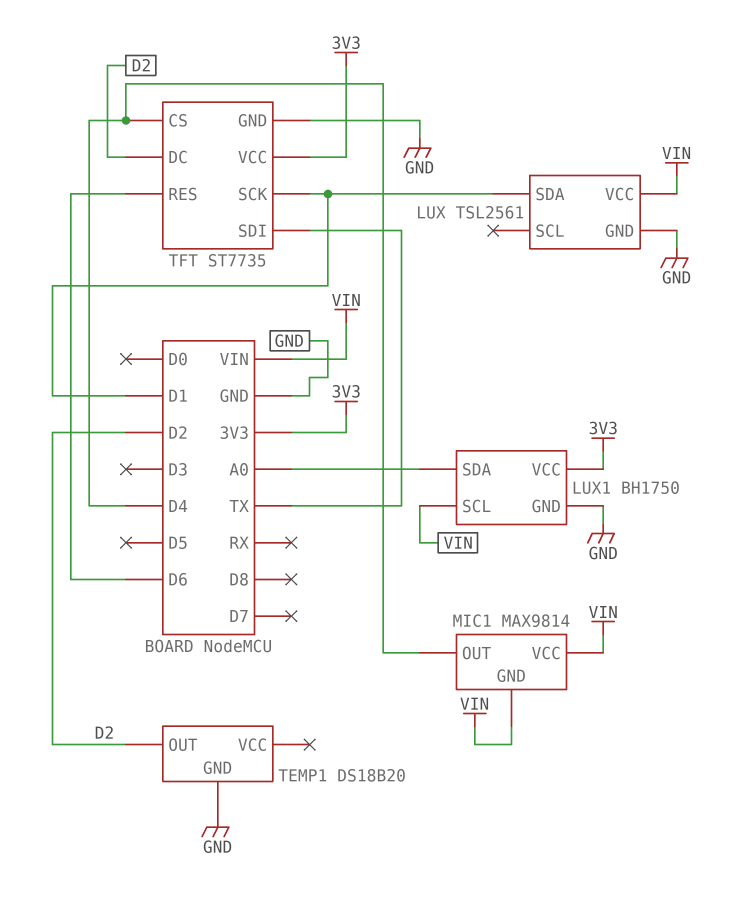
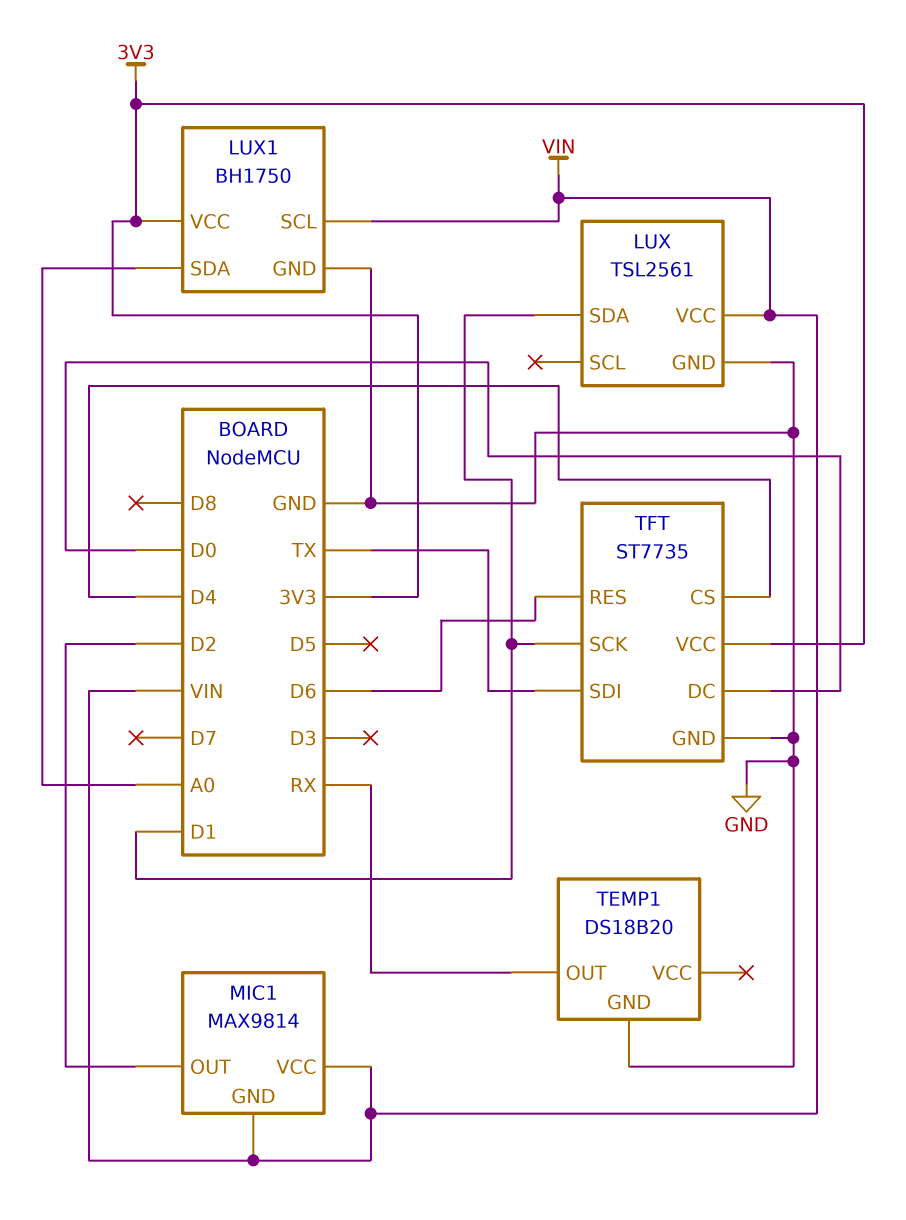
MIC1 pin OUT: D4 -> D2
TEMP1 pin OUT: D2 -> RX
TFT pin DC: D2 -> D0

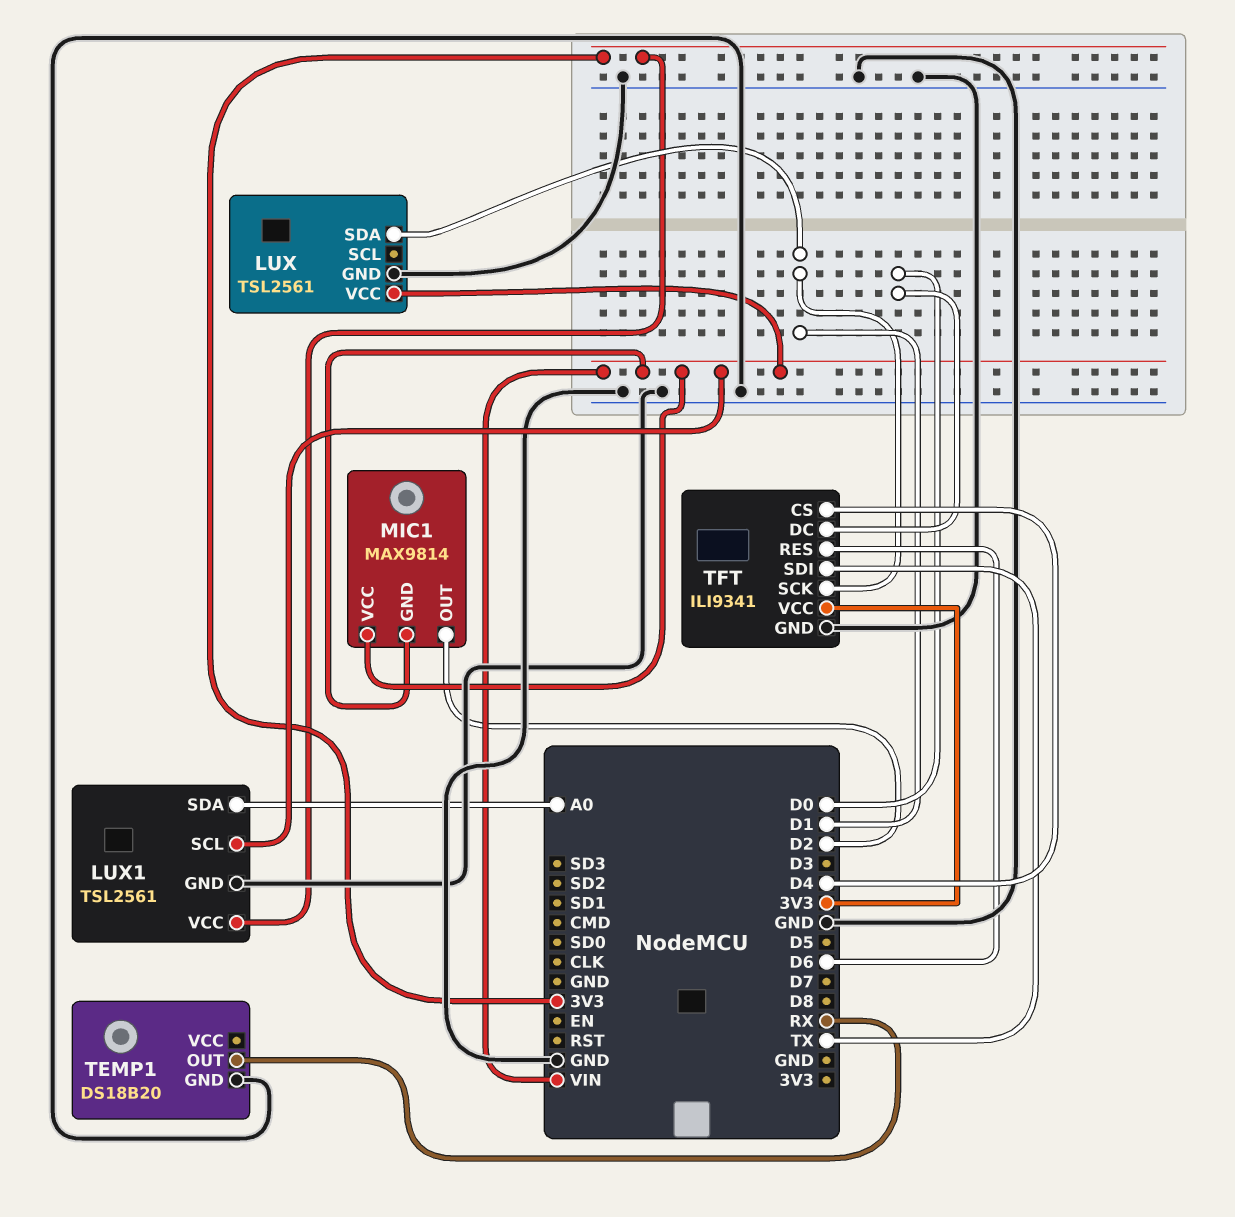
LUX1: BH1750 -> TSL2561
TFT: ST7735 -> ILI9341

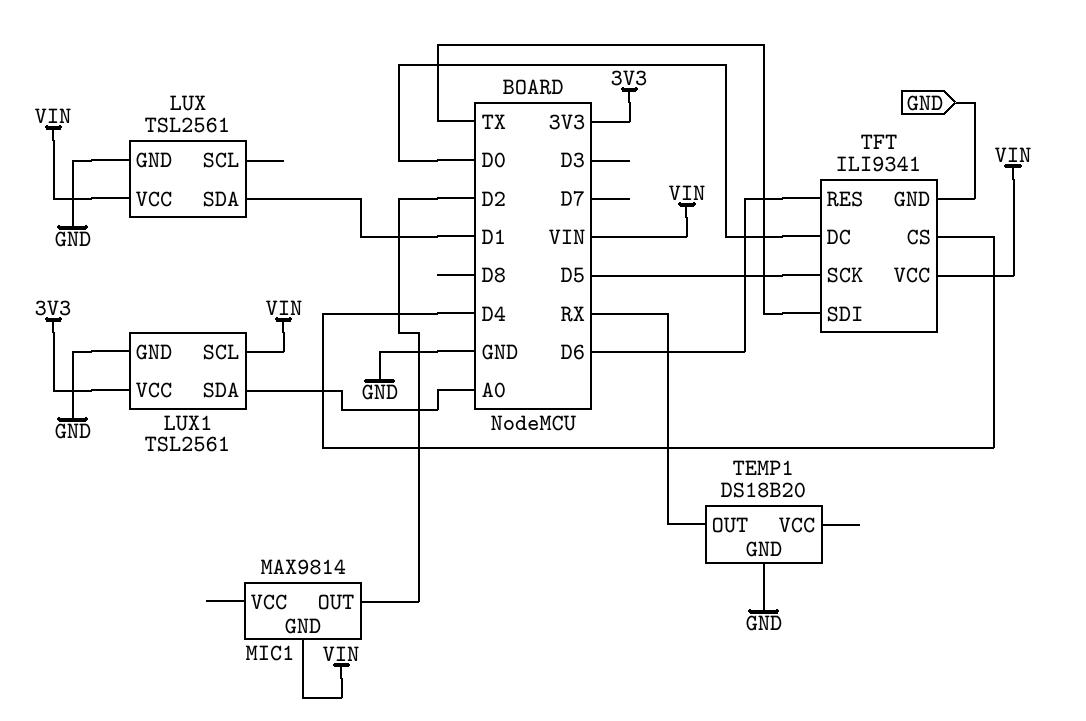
MIC1 pin VCC: VIN -> none
TFT pin SCK: D1 -> D5
TFT pin VCC: 3V3 -> VIN

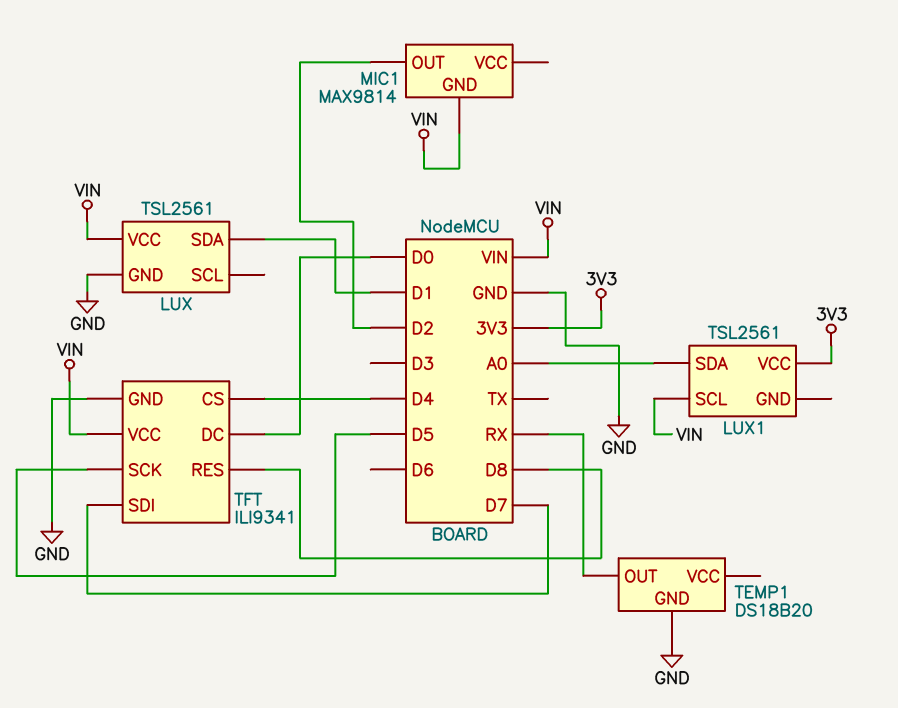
LUX1 pin GND: GND -> none
TFT pin RES: D6 -> D8
TFT pin SDI: TX -> D7

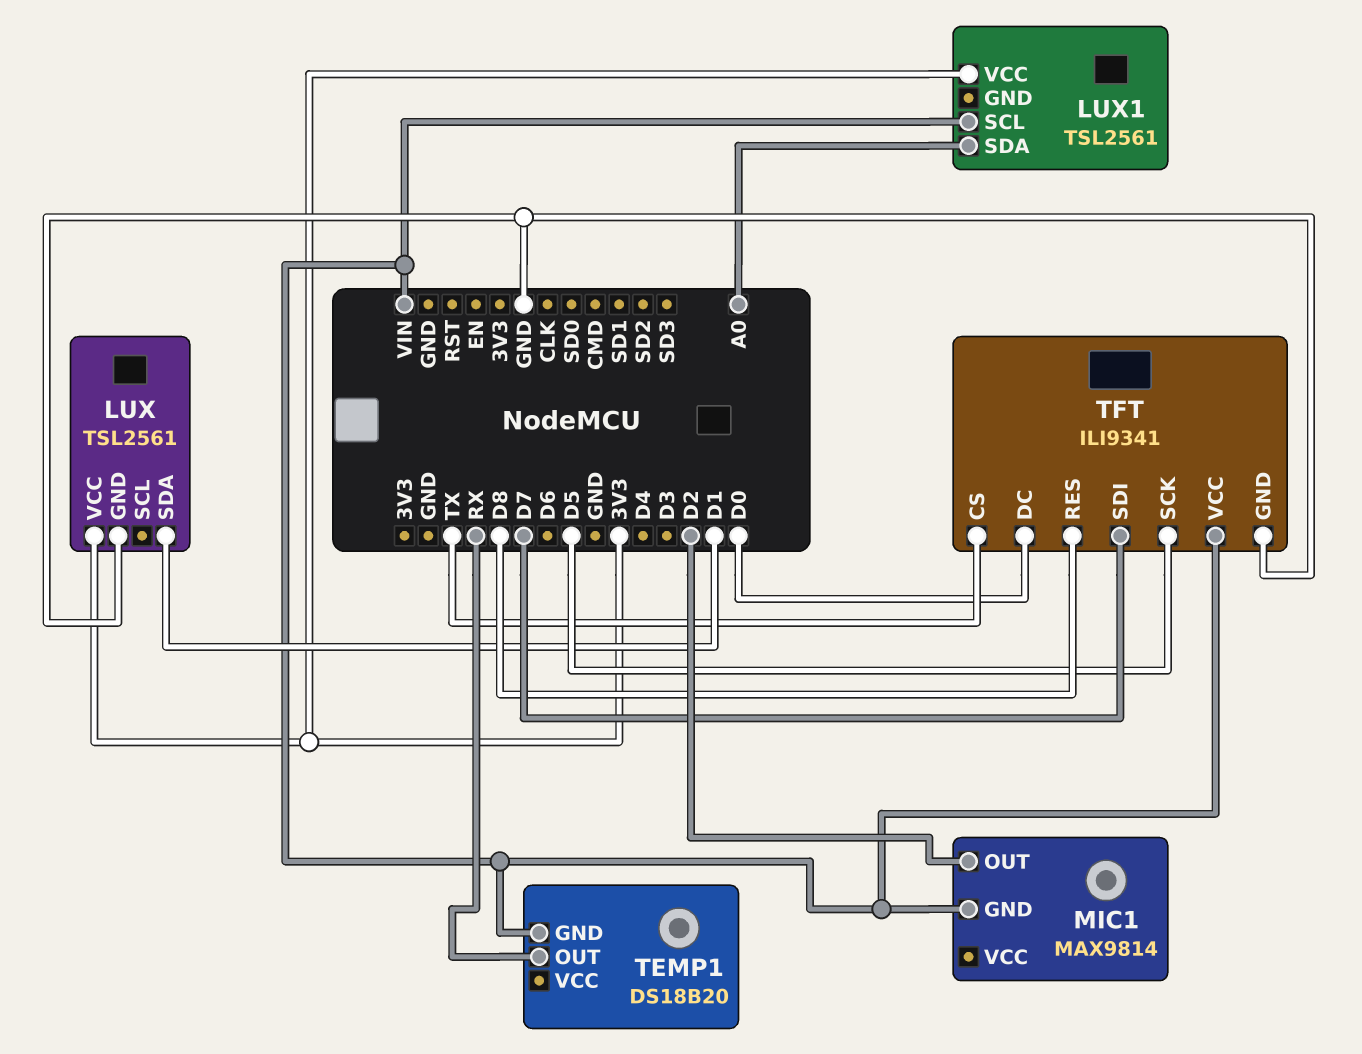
LUX pin VCC: VIN -> 3V3
TEMP1 pin GND: GND -> VIN
TFT pin CS: D4 -> TX

